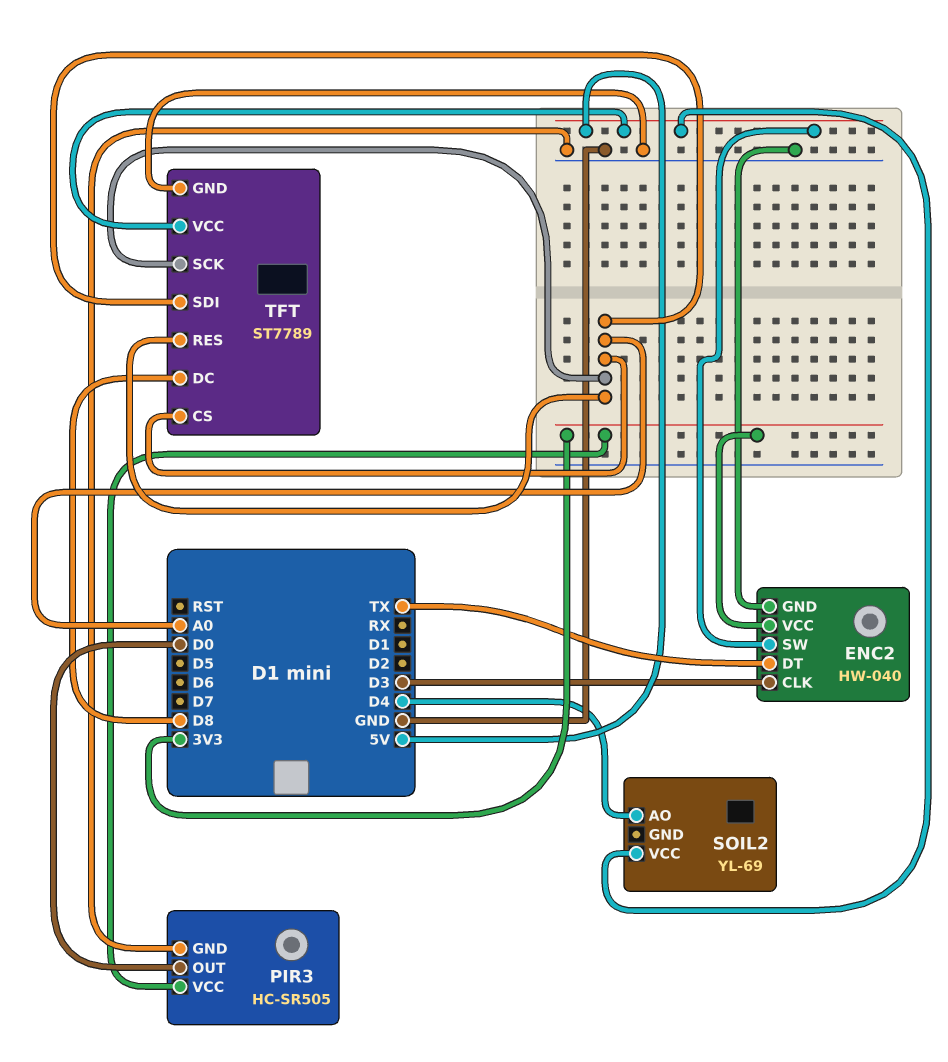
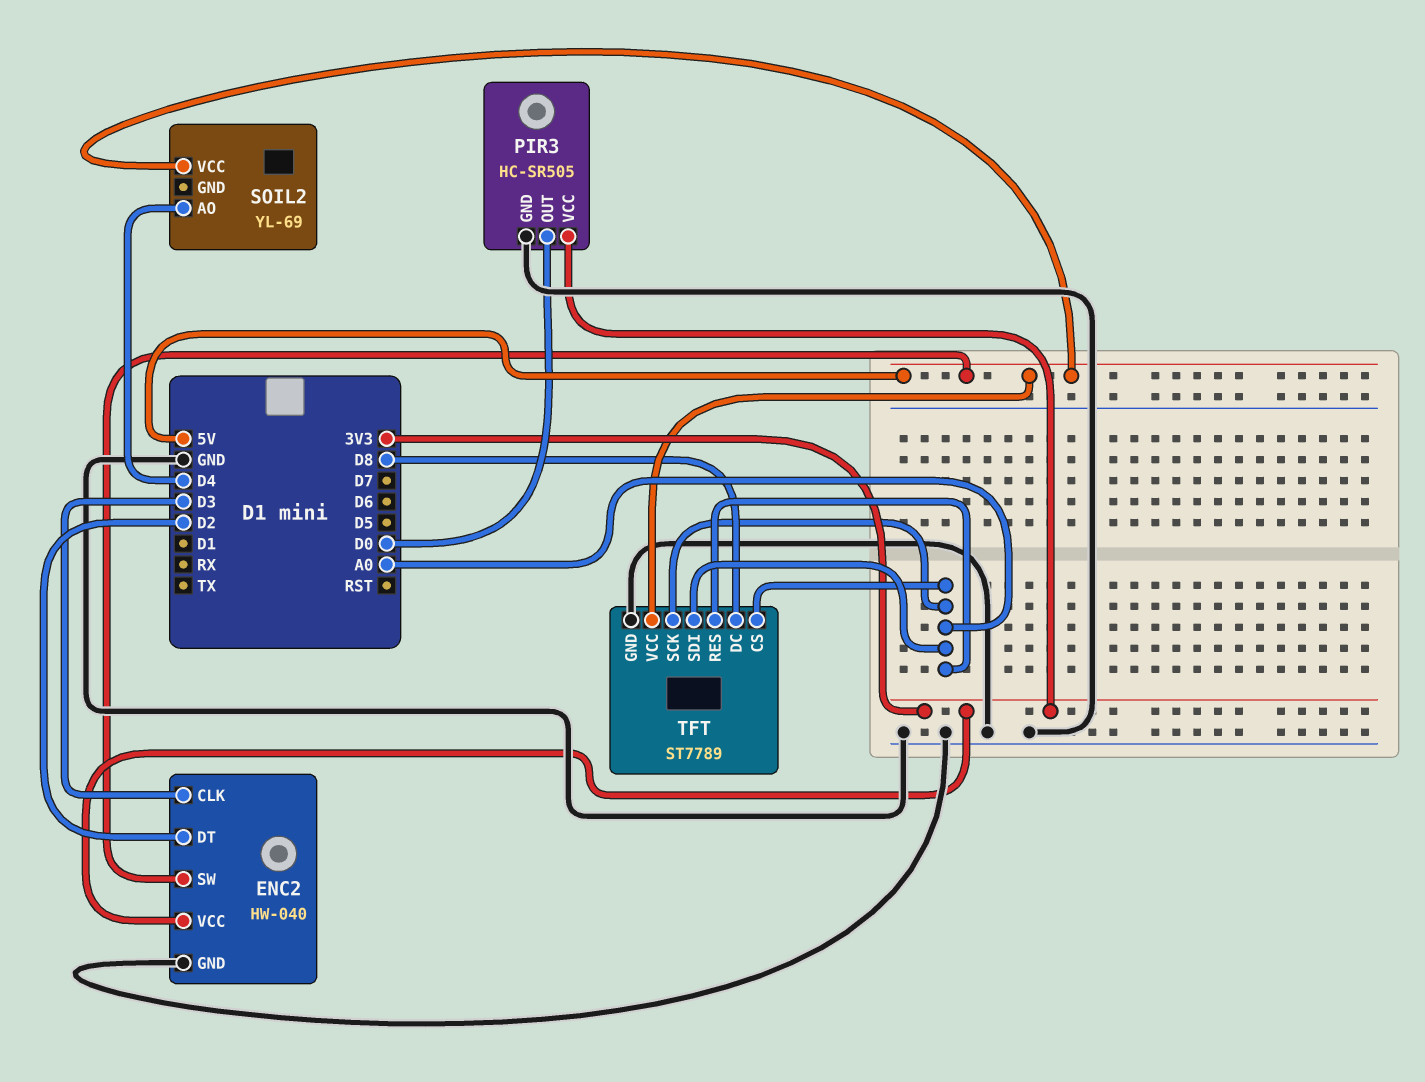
ENC2 pin DT: TX -> D2

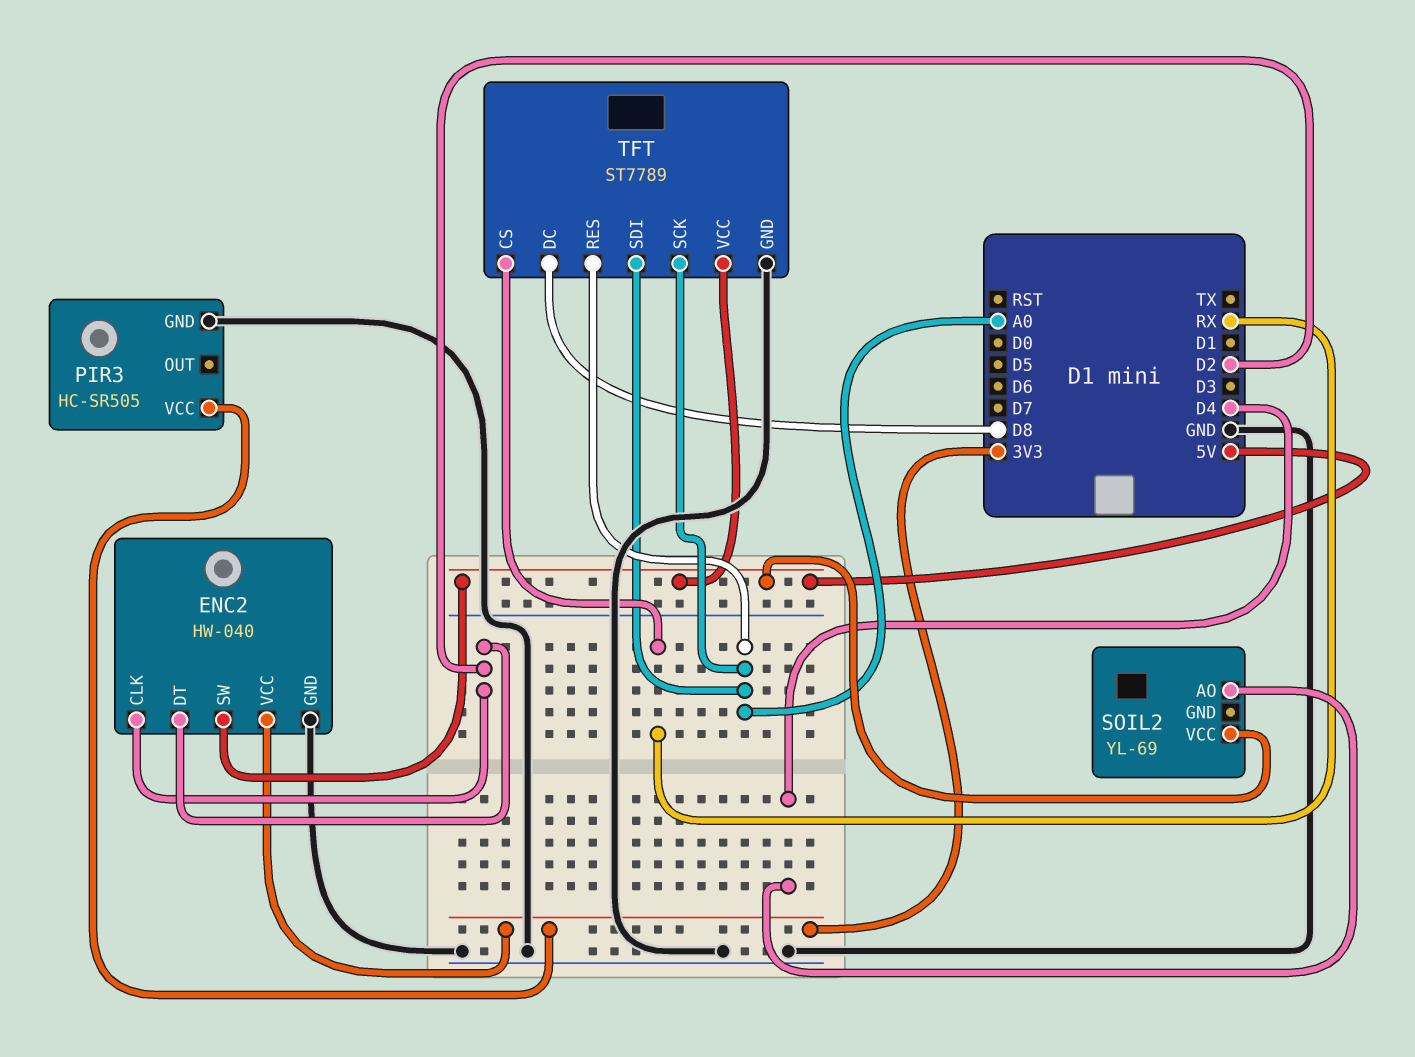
ENC2 pin CLK: D3 -> D2
PIR3 pin OUT: D0 -> none
TFT pin CS: A0 -> RX

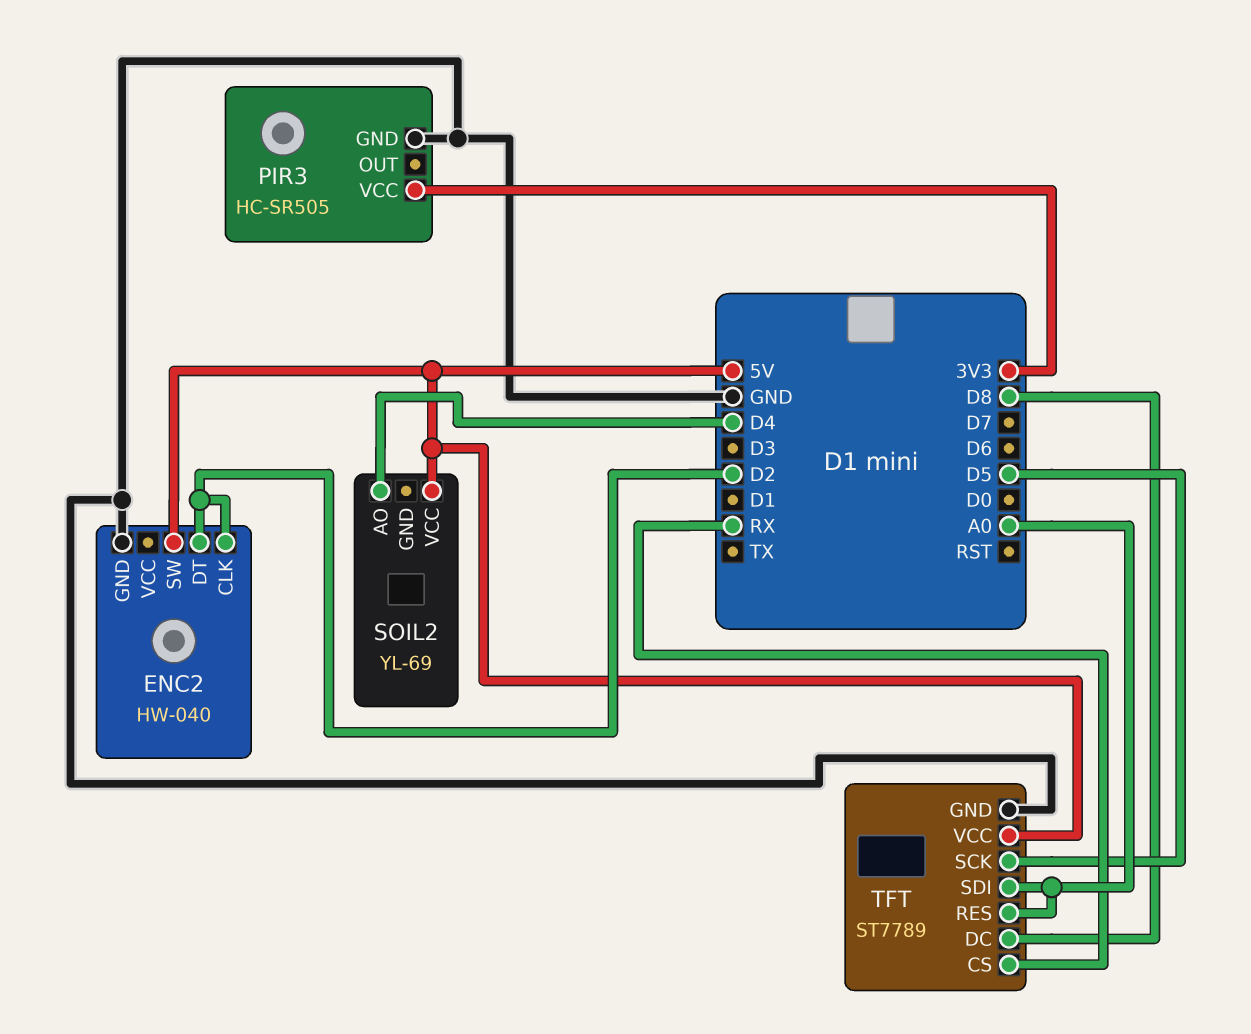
ENC2 pin VCC: 3V3 -> none
TFT pin SCK: A0 -> D5

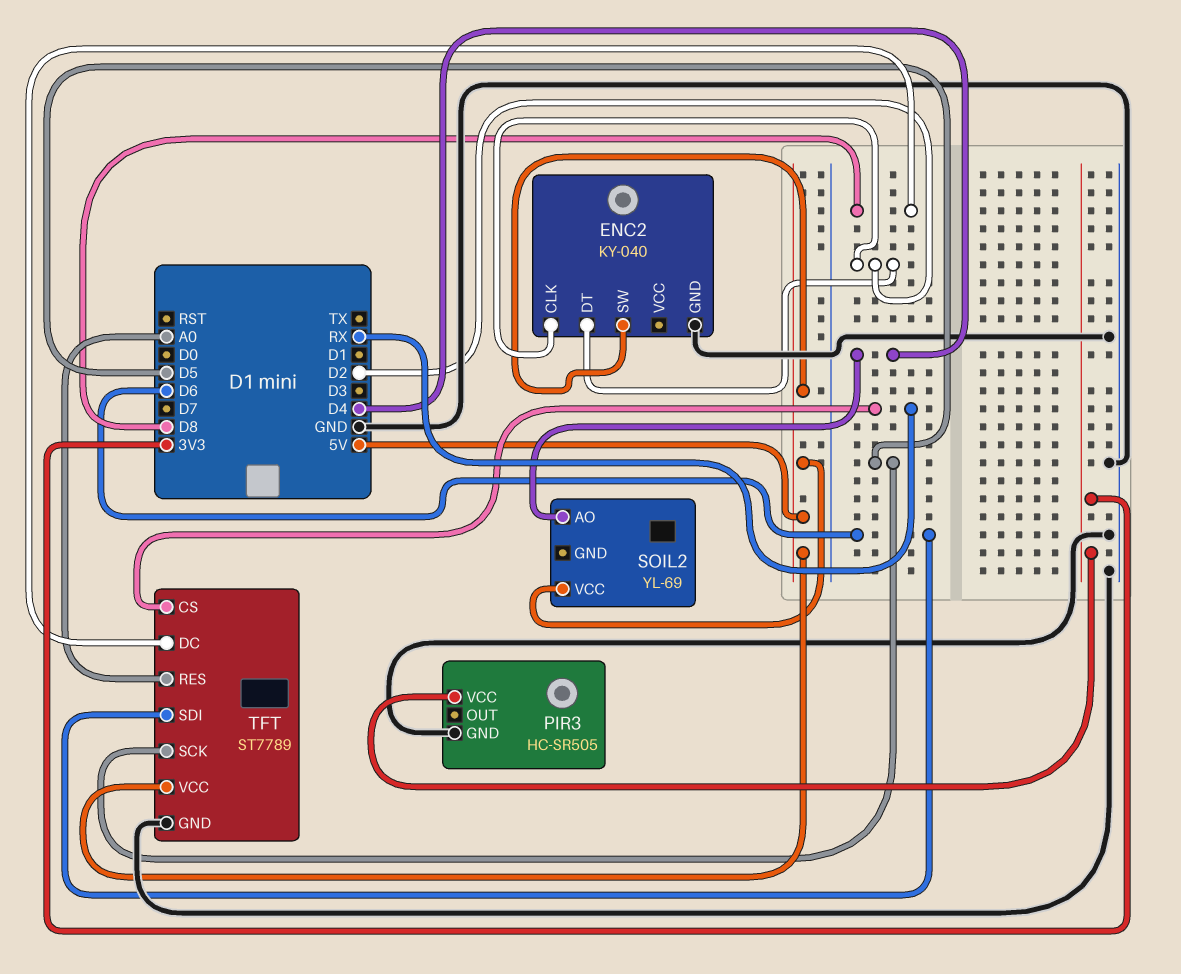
ENC2: HW-040 -> KY-040
TFT pin SDI: A0 -> D6

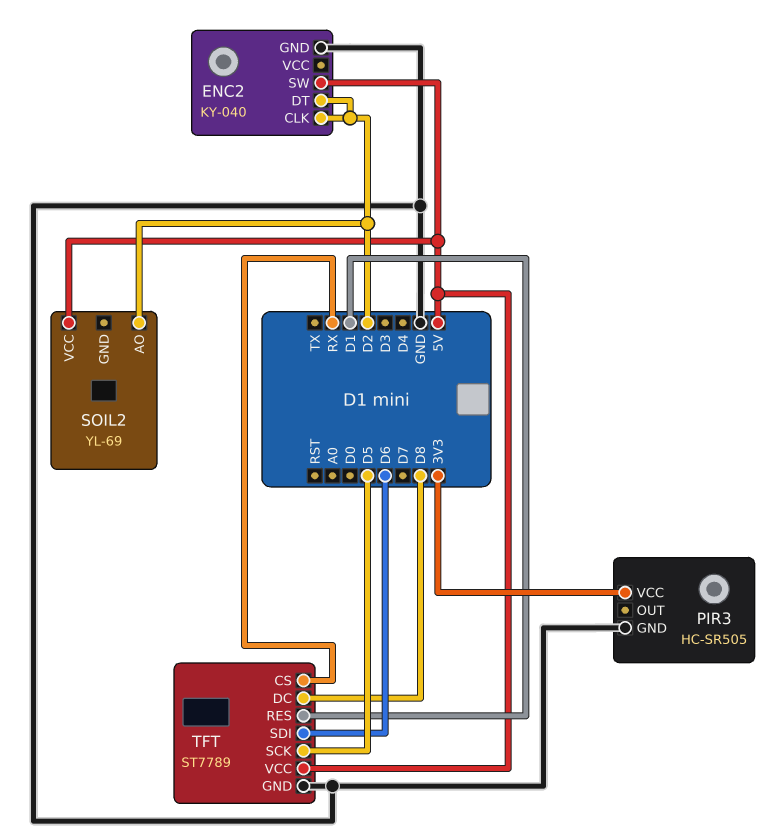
SOIL2 pin AO: D4 -> D2
TFT pin RES: A0 -> D1

